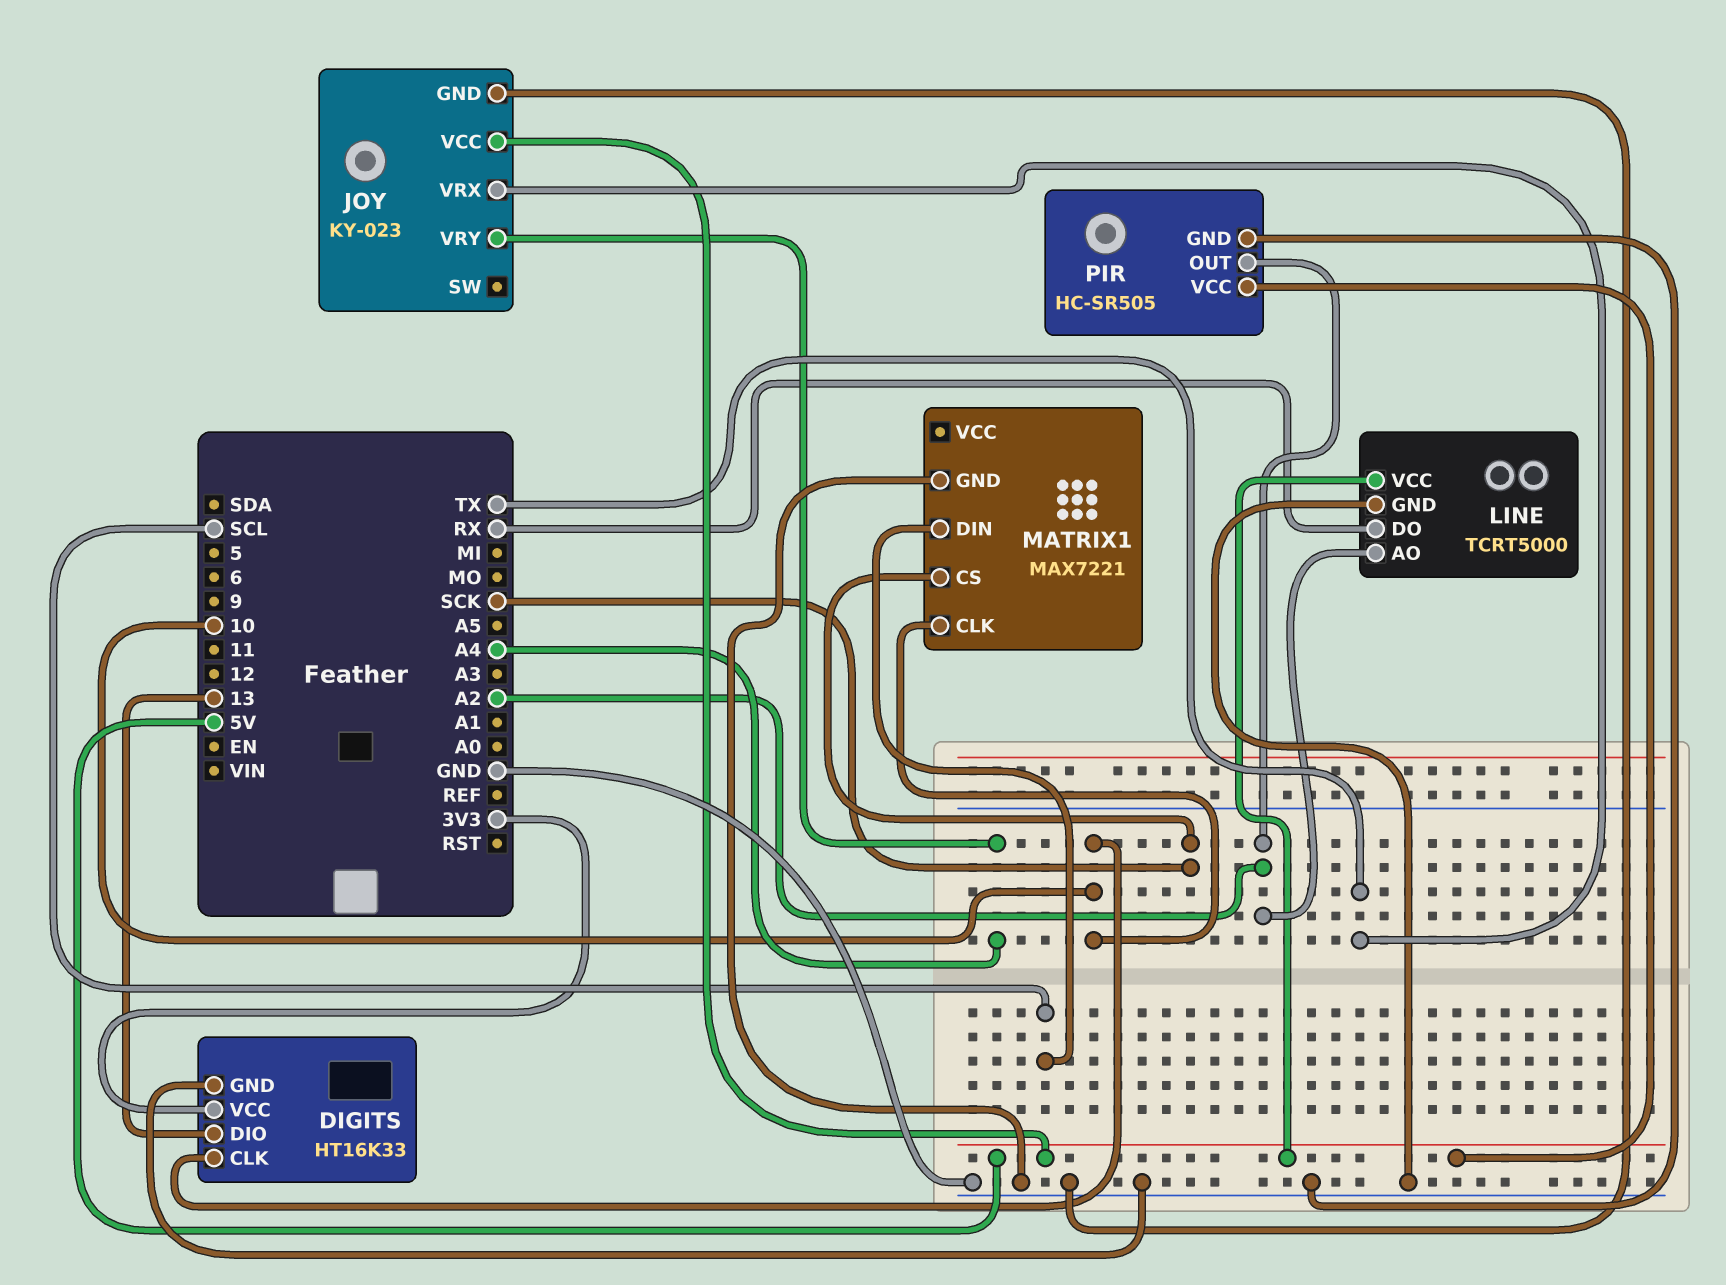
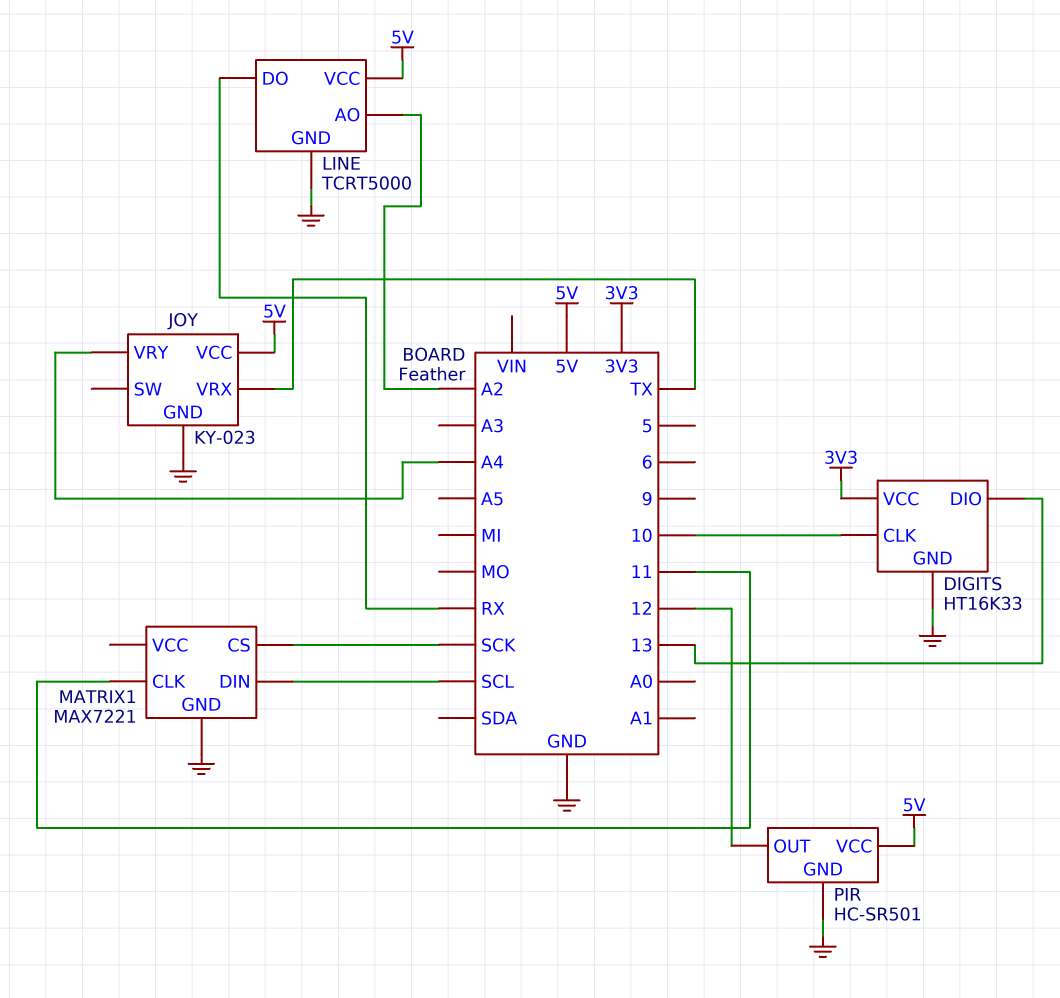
MATRIX1 pin CLK: 10 -> 11
PIR: HC-SR505 -> HC-SR501
PIR pin OUT: A2 -> 12

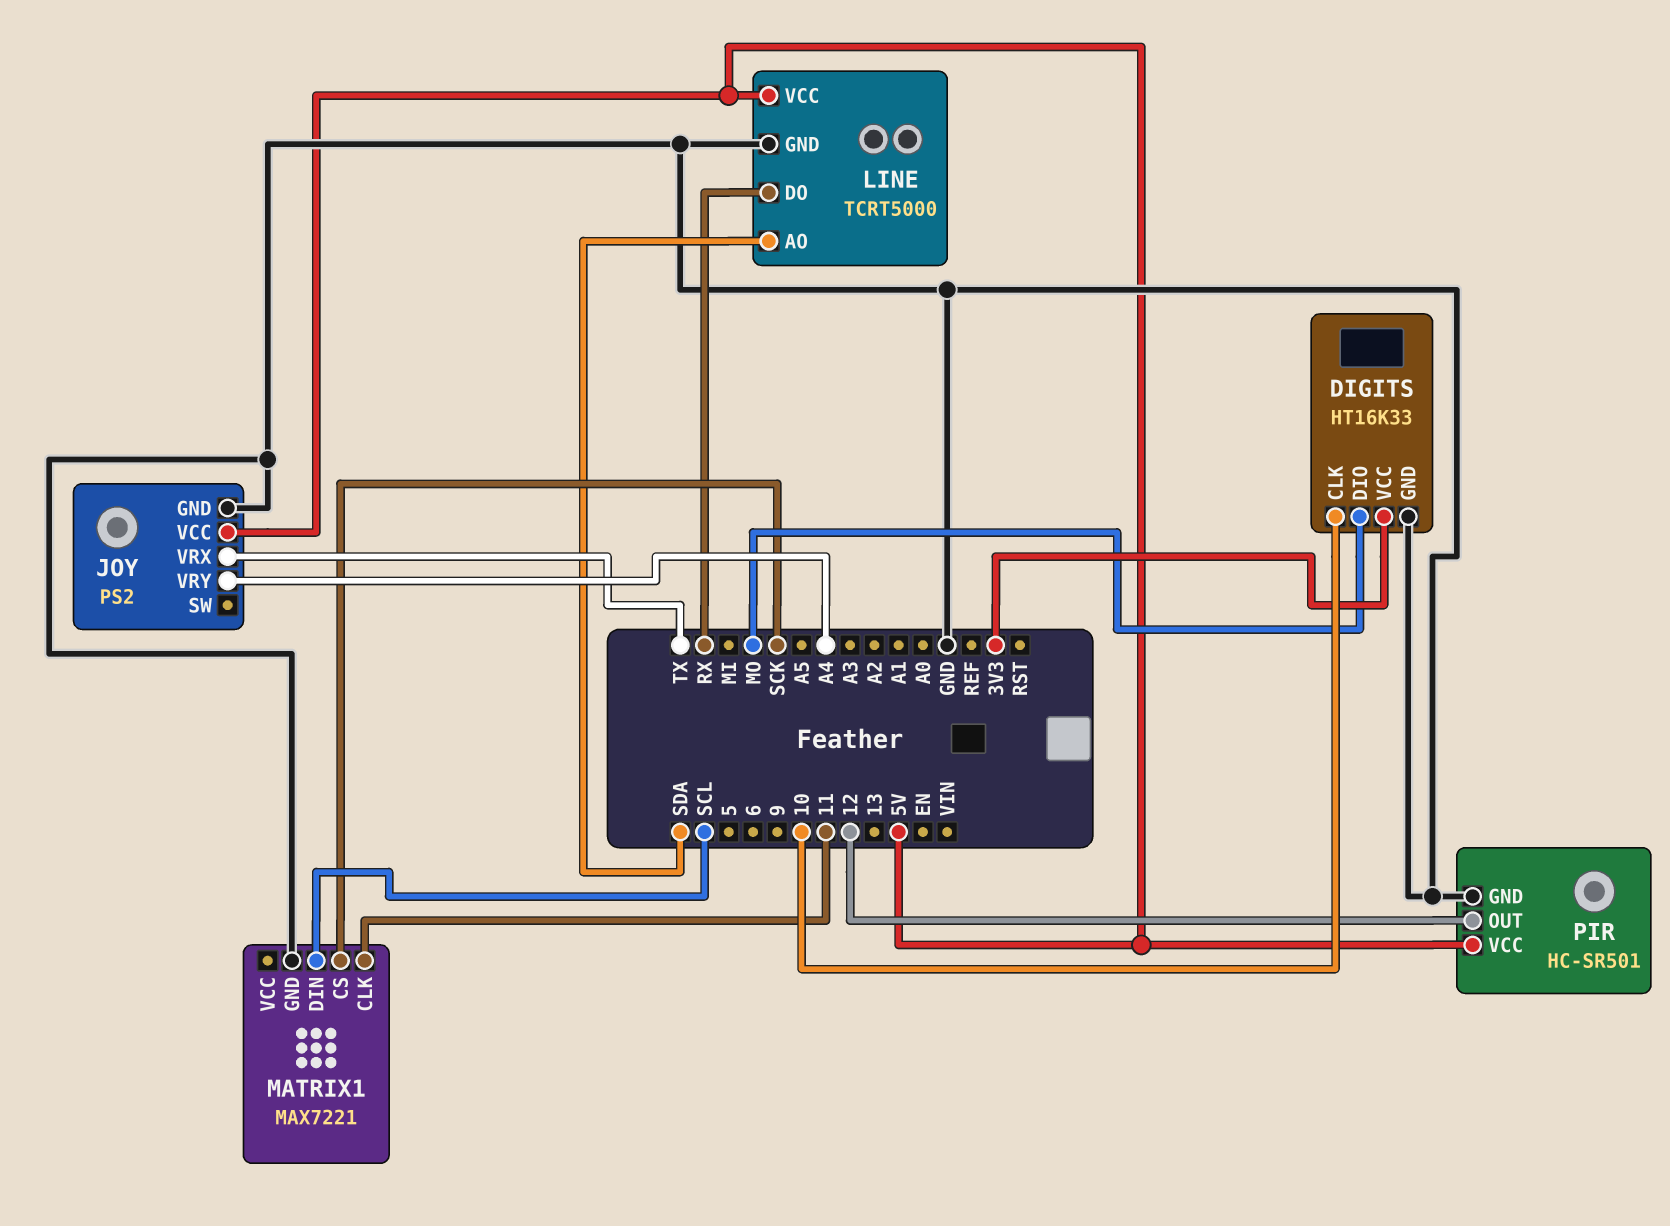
DIGITS pin DIO: 13 -> MO
JOY: KY-023 -> PS2
LINE pin AO: A2 -> SDA

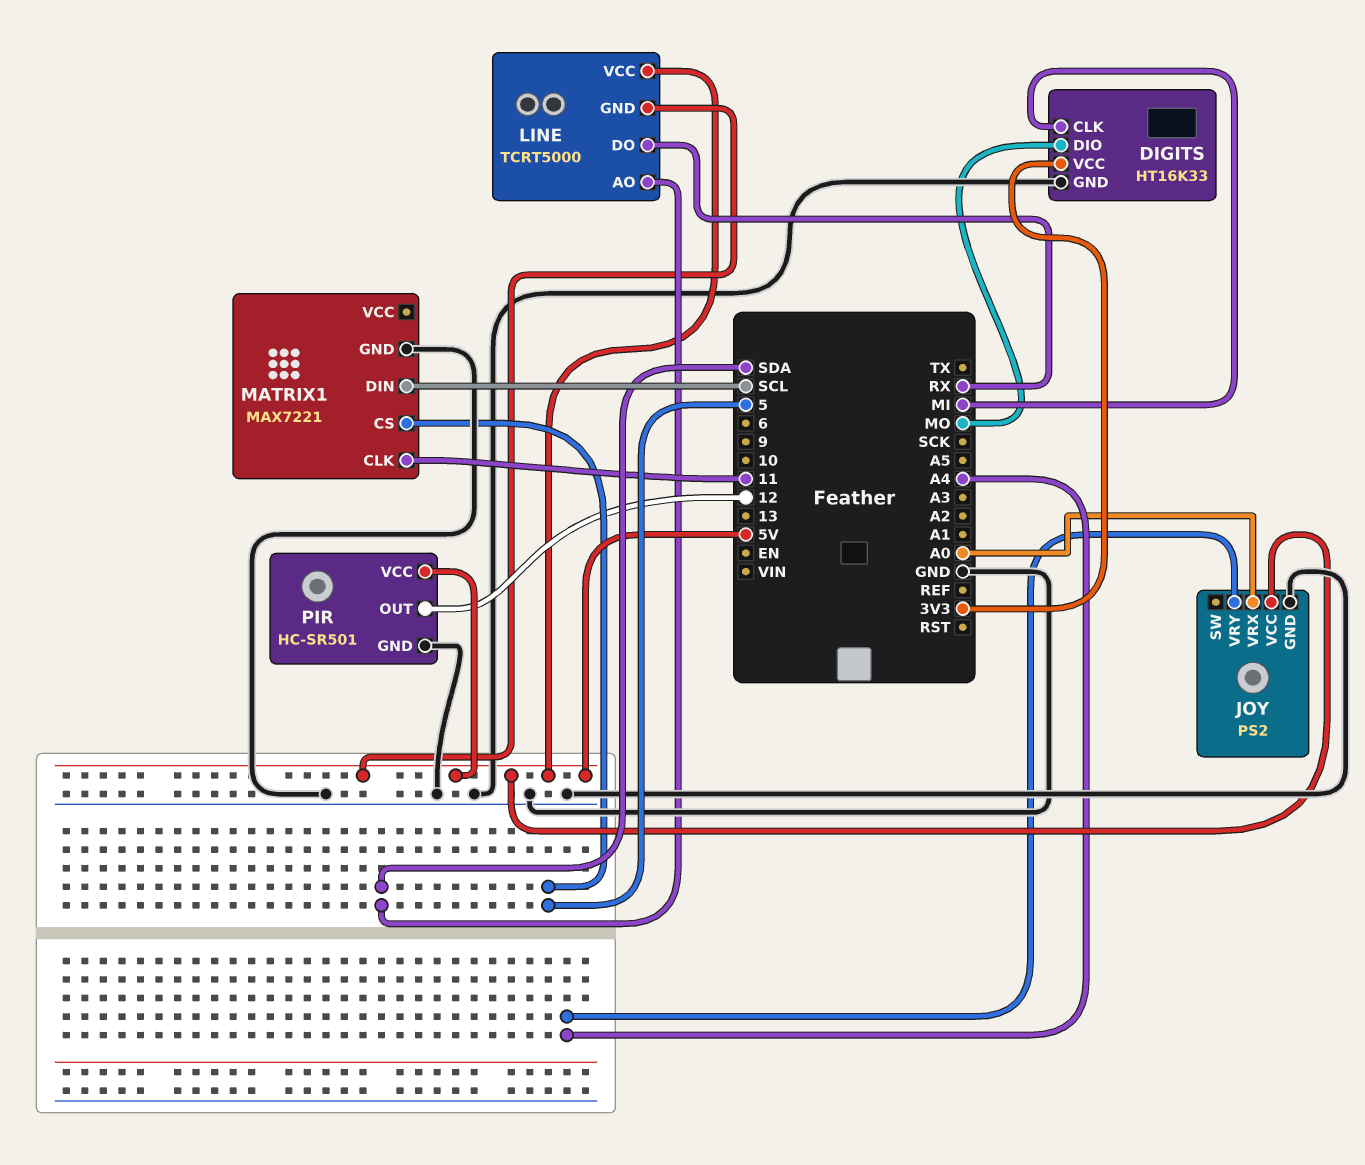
DIGITS pin CLK: 10 -> MI
JOY pin VRX: TX -> A0
LINE pin GND: GND -> 5V
MATRIX1 pin CS: SCK -> 5

